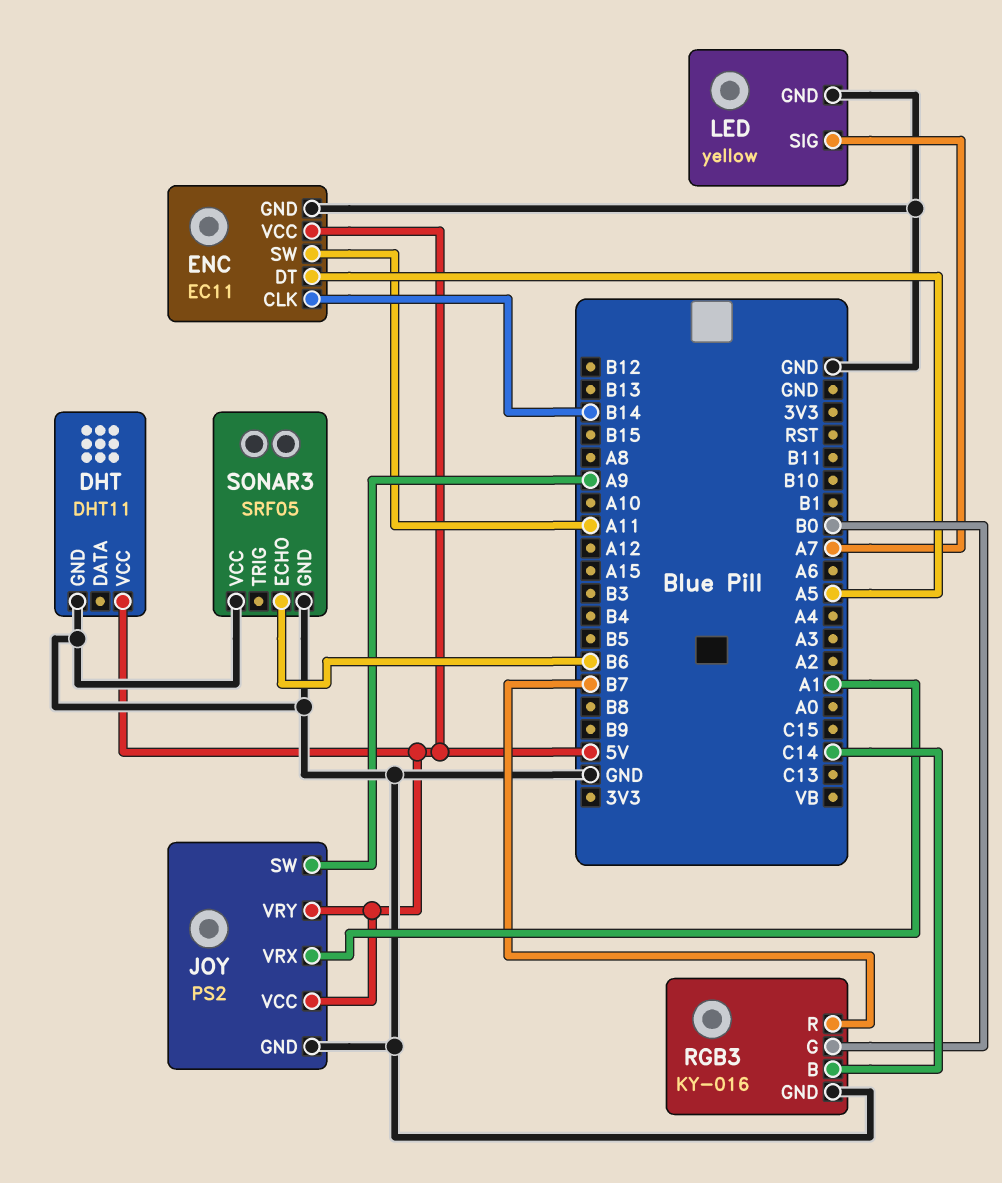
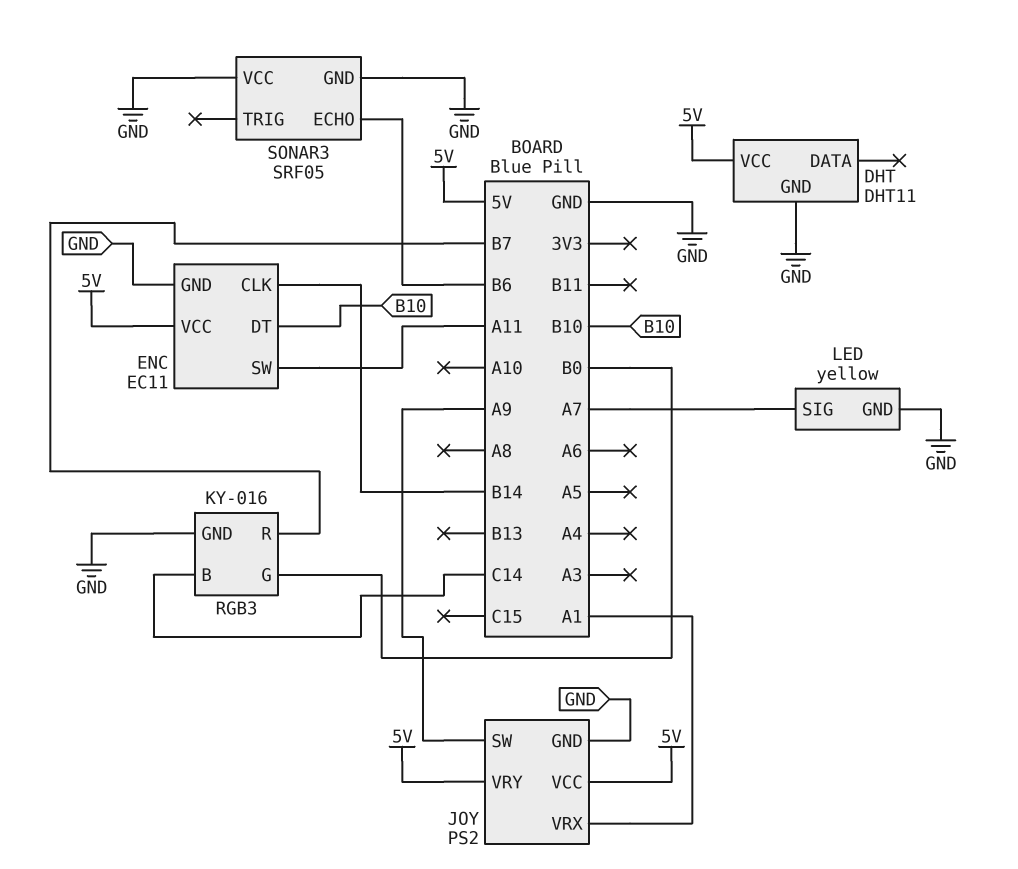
ENC pin DT: A5 -> B10

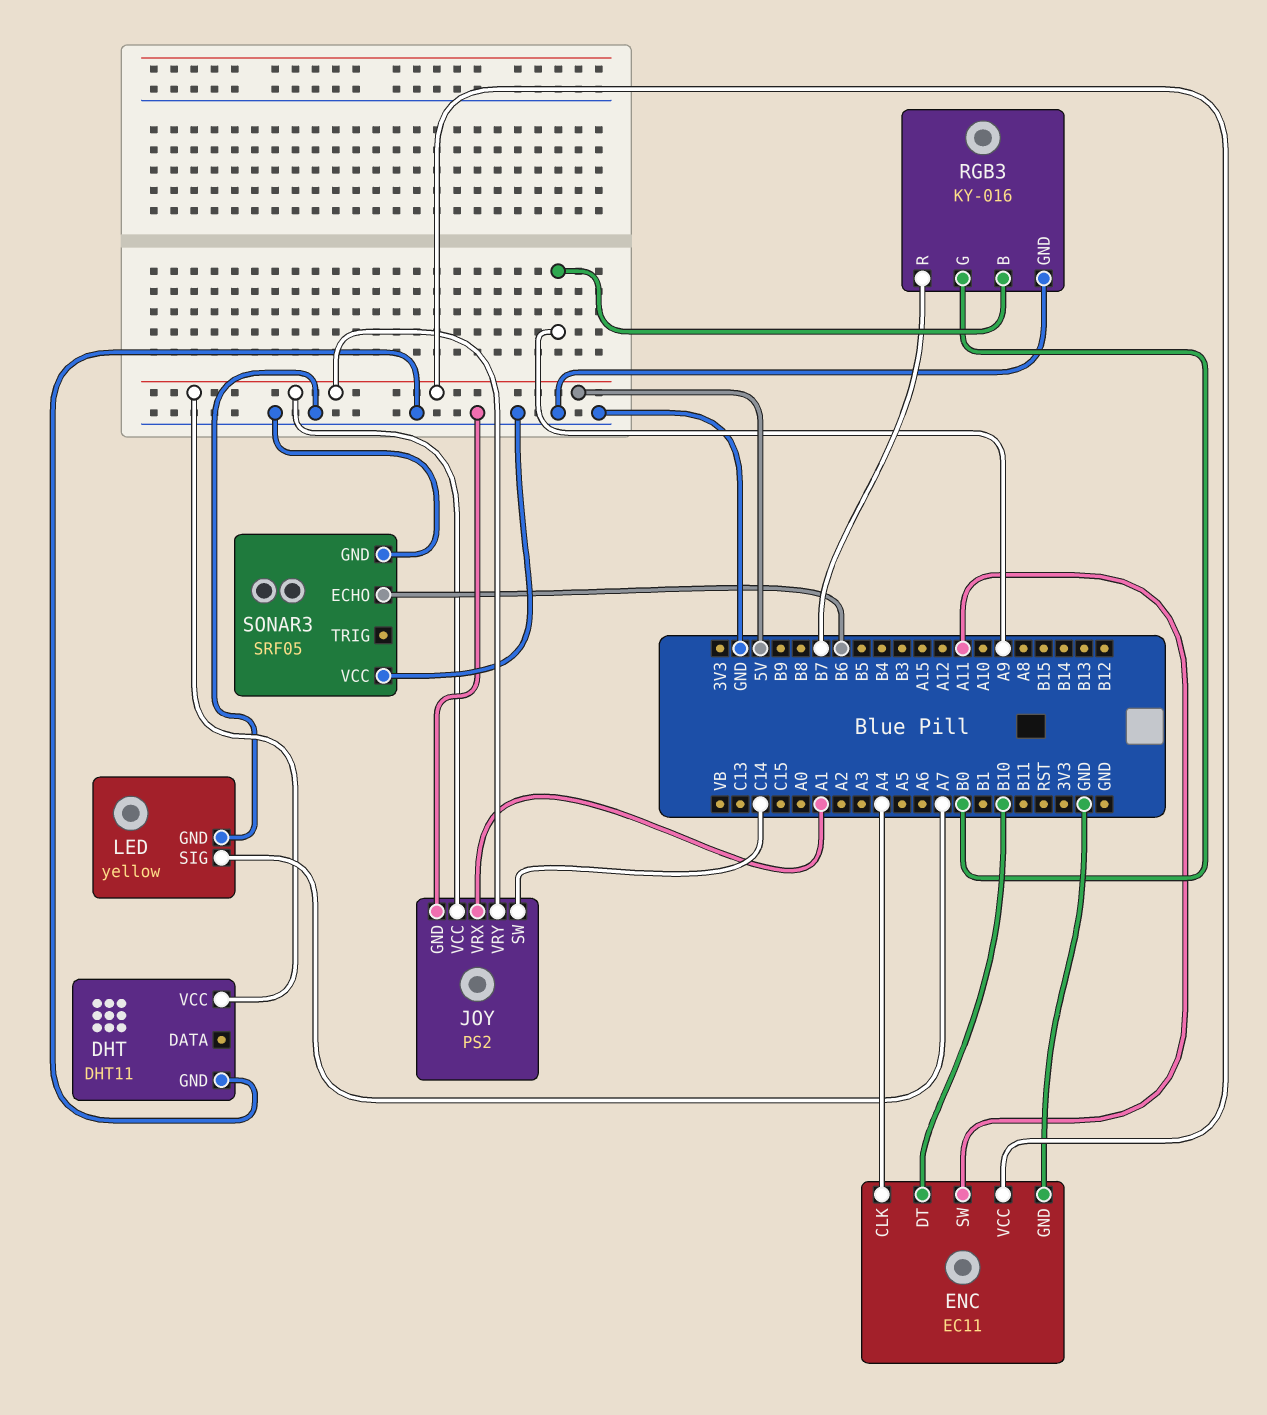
ENC pin CLK: B14 -> A4
JOY pin SW: A9 -> C14
RGB3 pin B: C14 -> A9

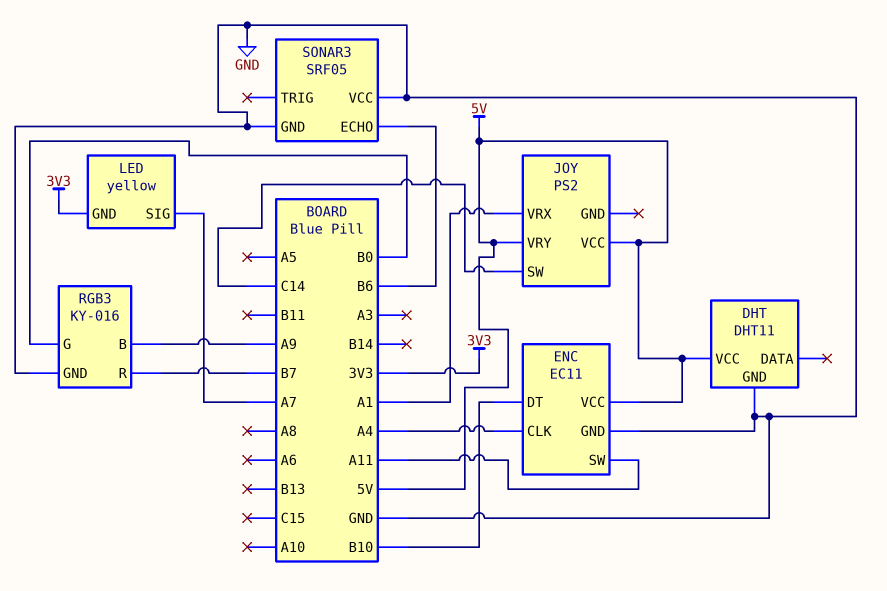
JOY pin GND: GND -> none
LED pin GND: GND -> 3V3

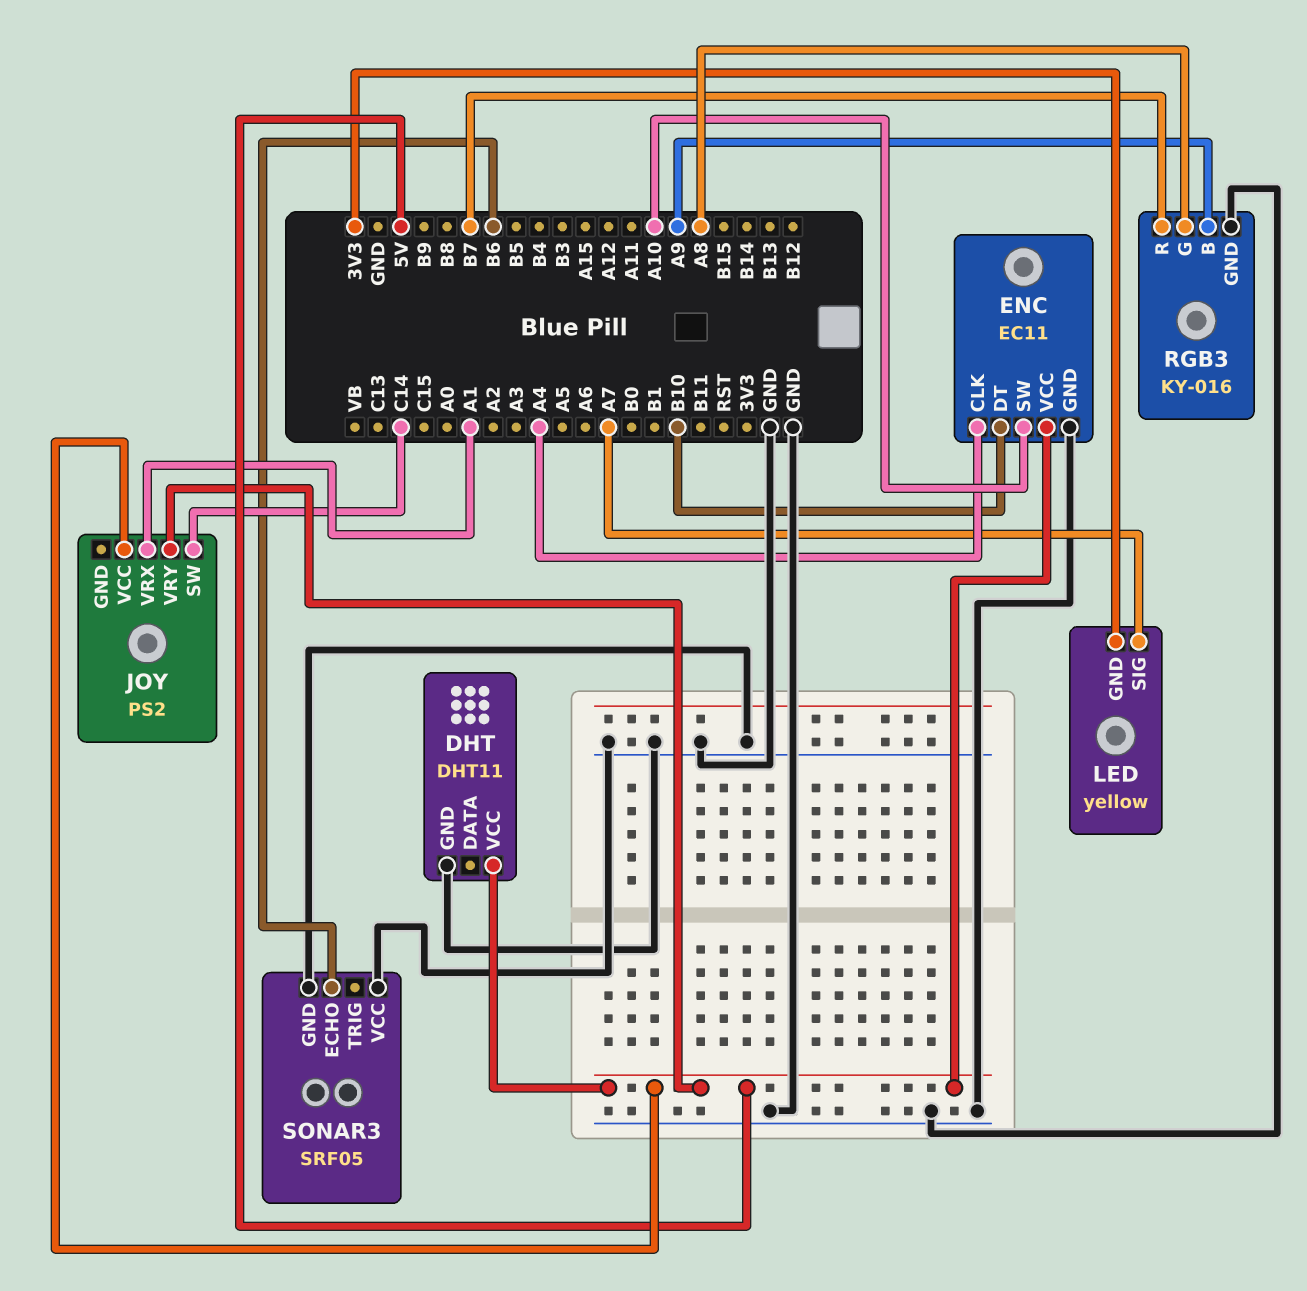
ENC pin SW: A11 -> A10
RGB3 pin G: B0 -> A8

